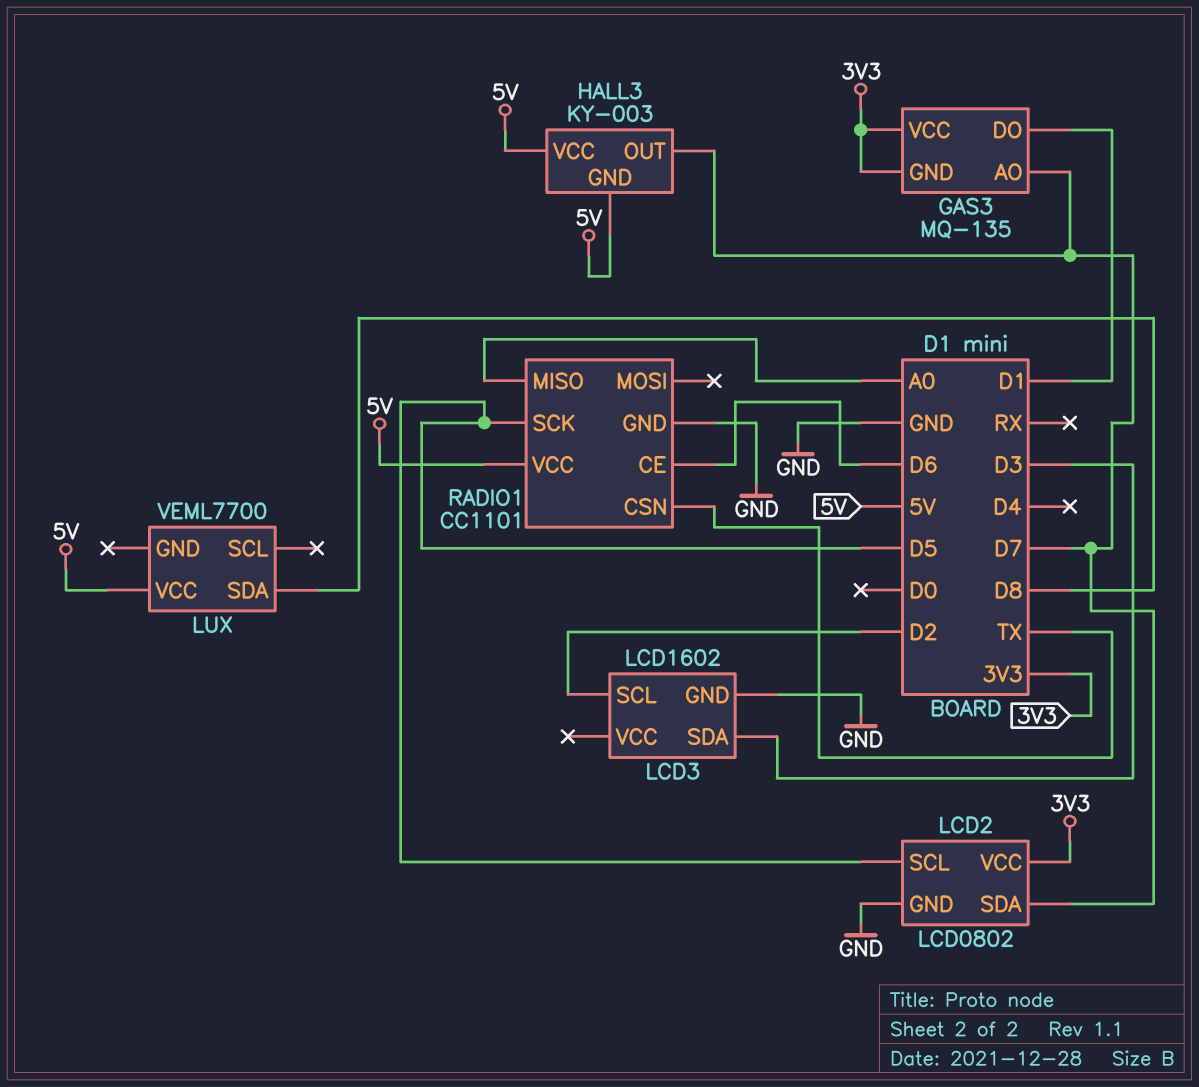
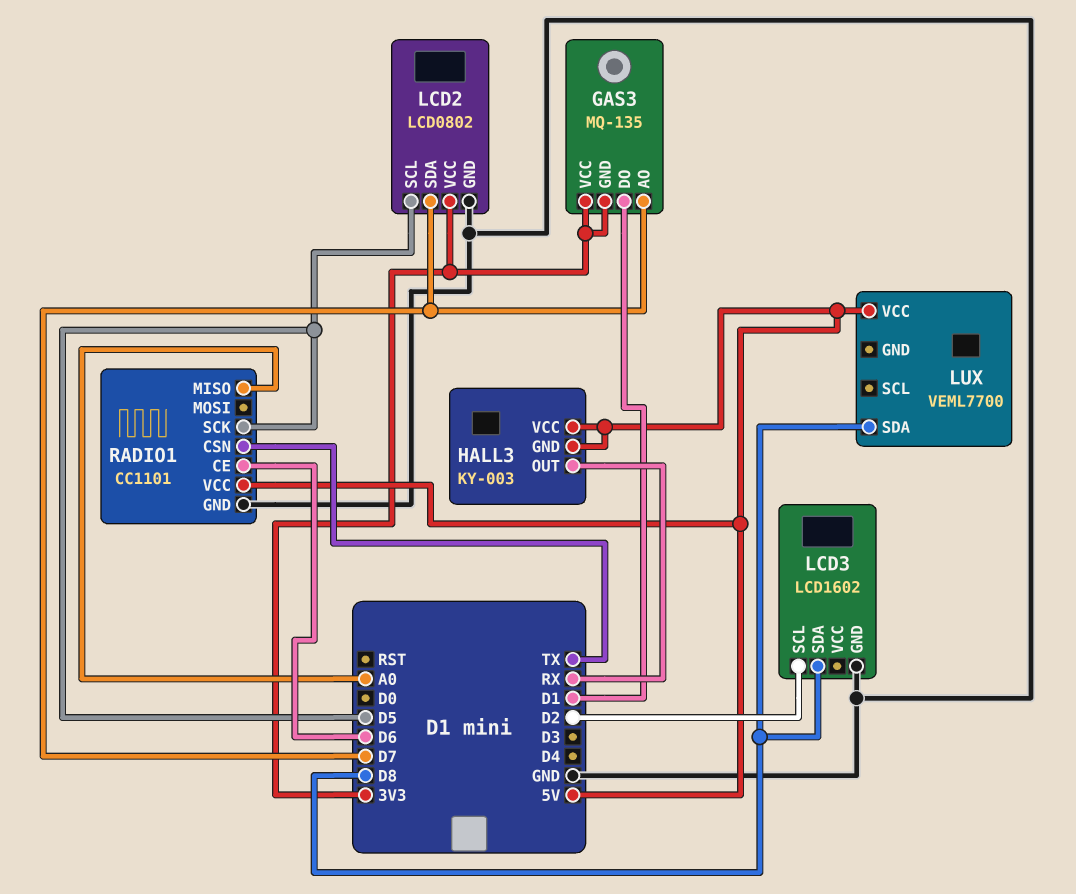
HALL3 pin OUT: D7 -> RX
LCD3 pin SDA: D3 -> D8

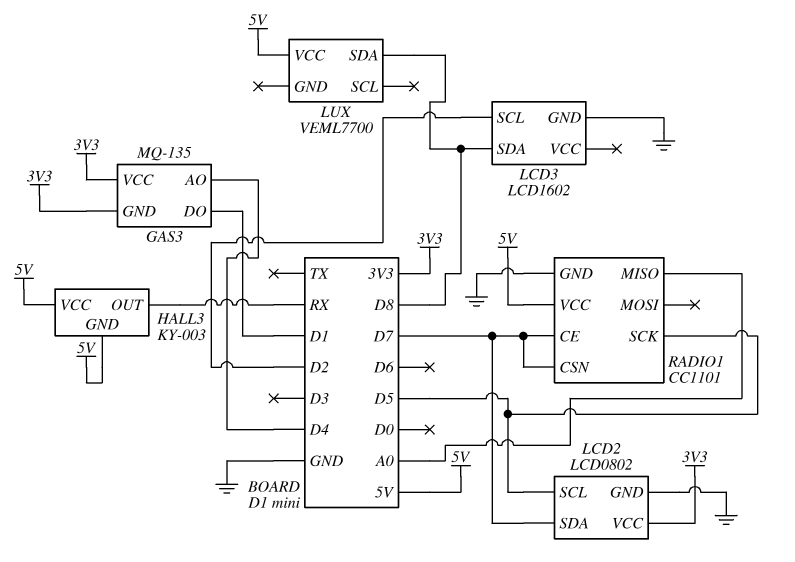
GAS3 pin AO: D7 -> D4
RADIO1 pin CE: D6 -> D7
RADIO1 pin CSN: TX -> D7

